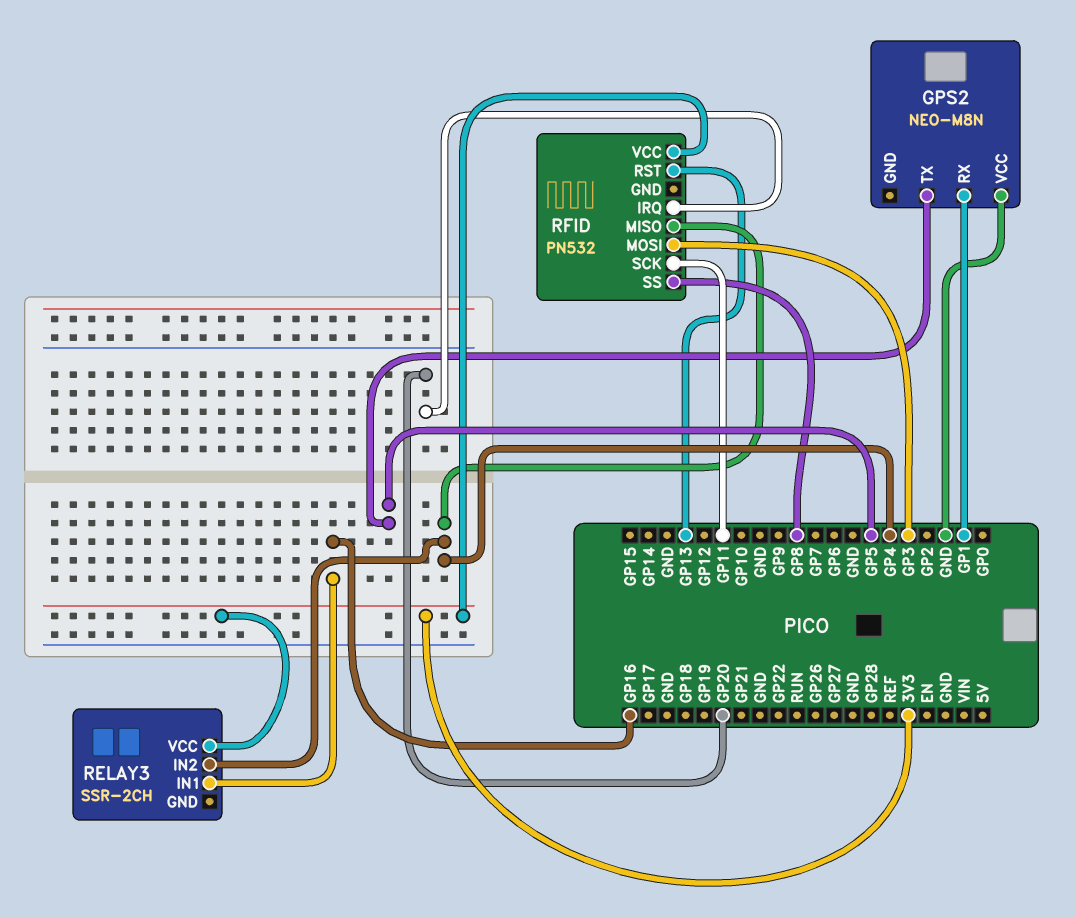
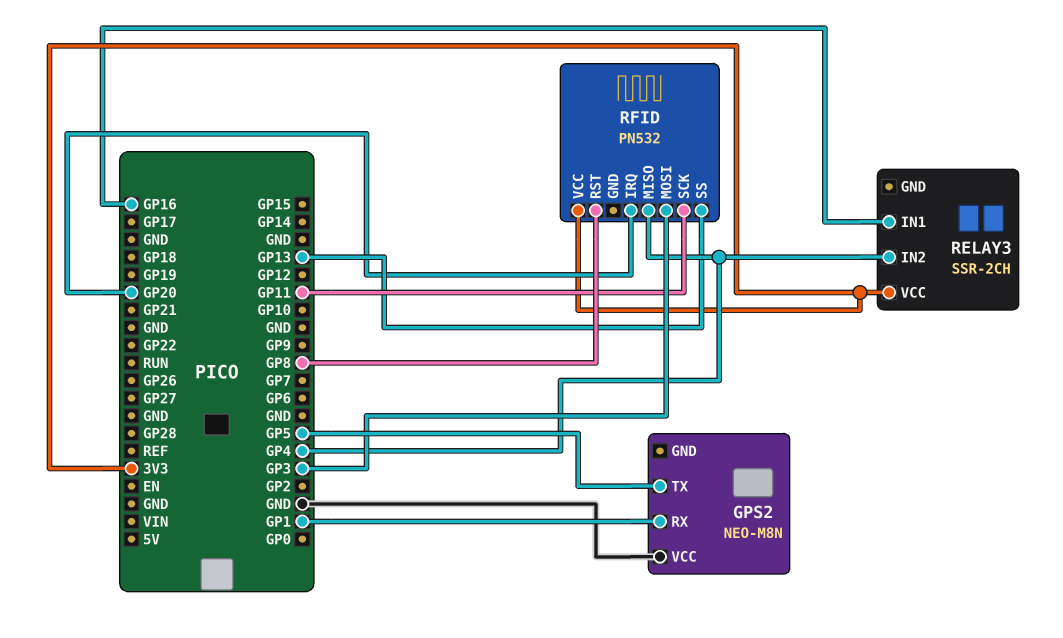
RFID pin RST: GP13 -> GP8
RFID pin SS: GP8 -> GP13

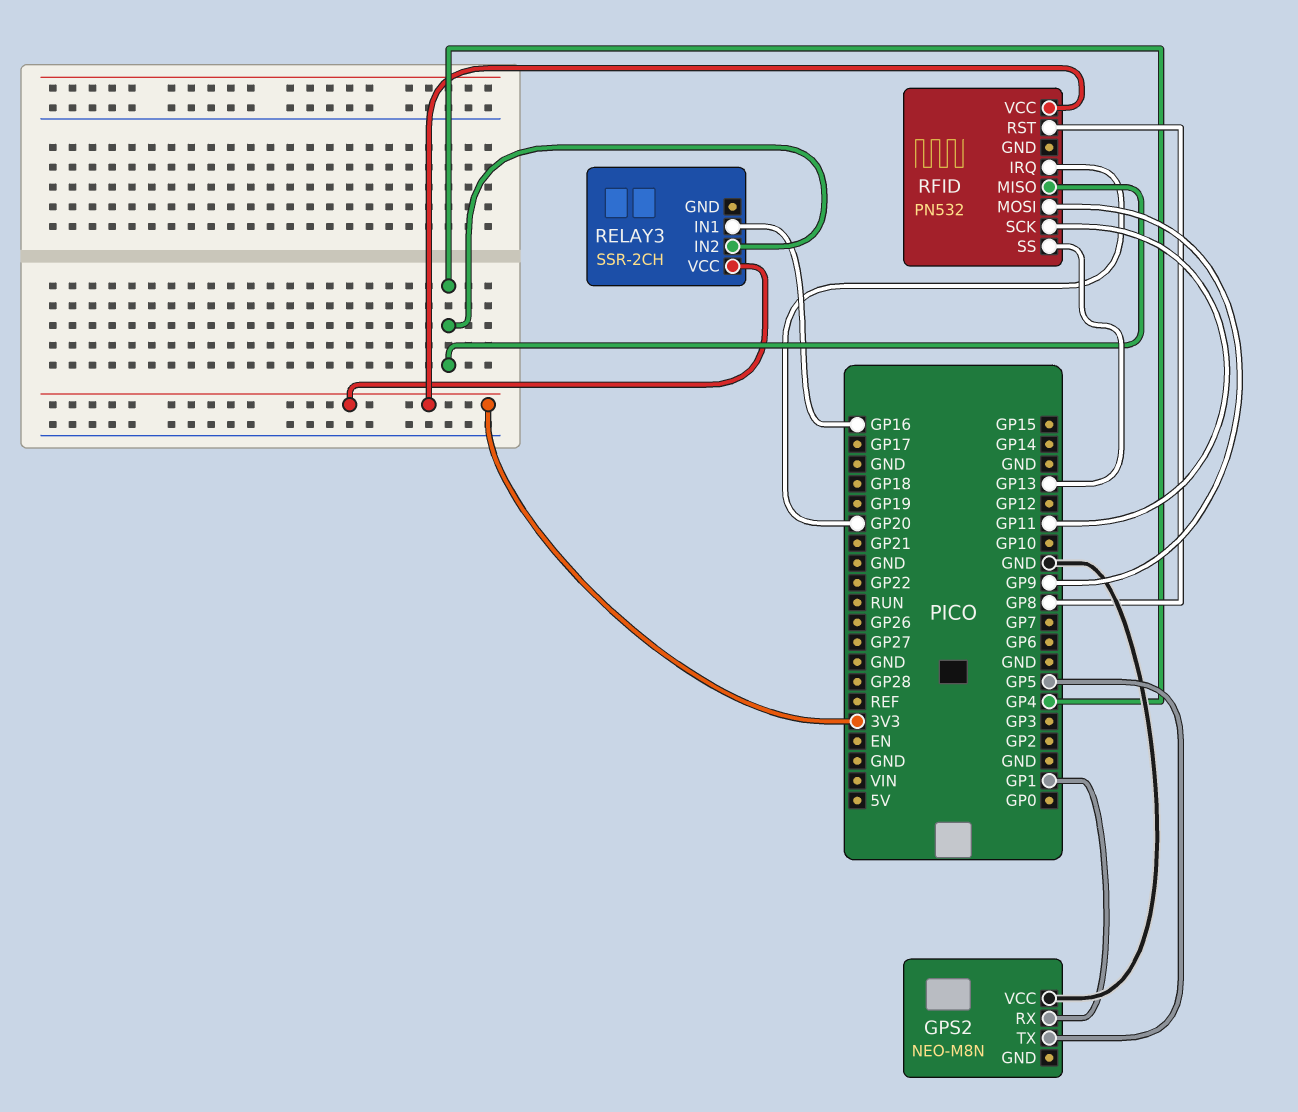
RFID pin MOSI: GP3 -> GP9

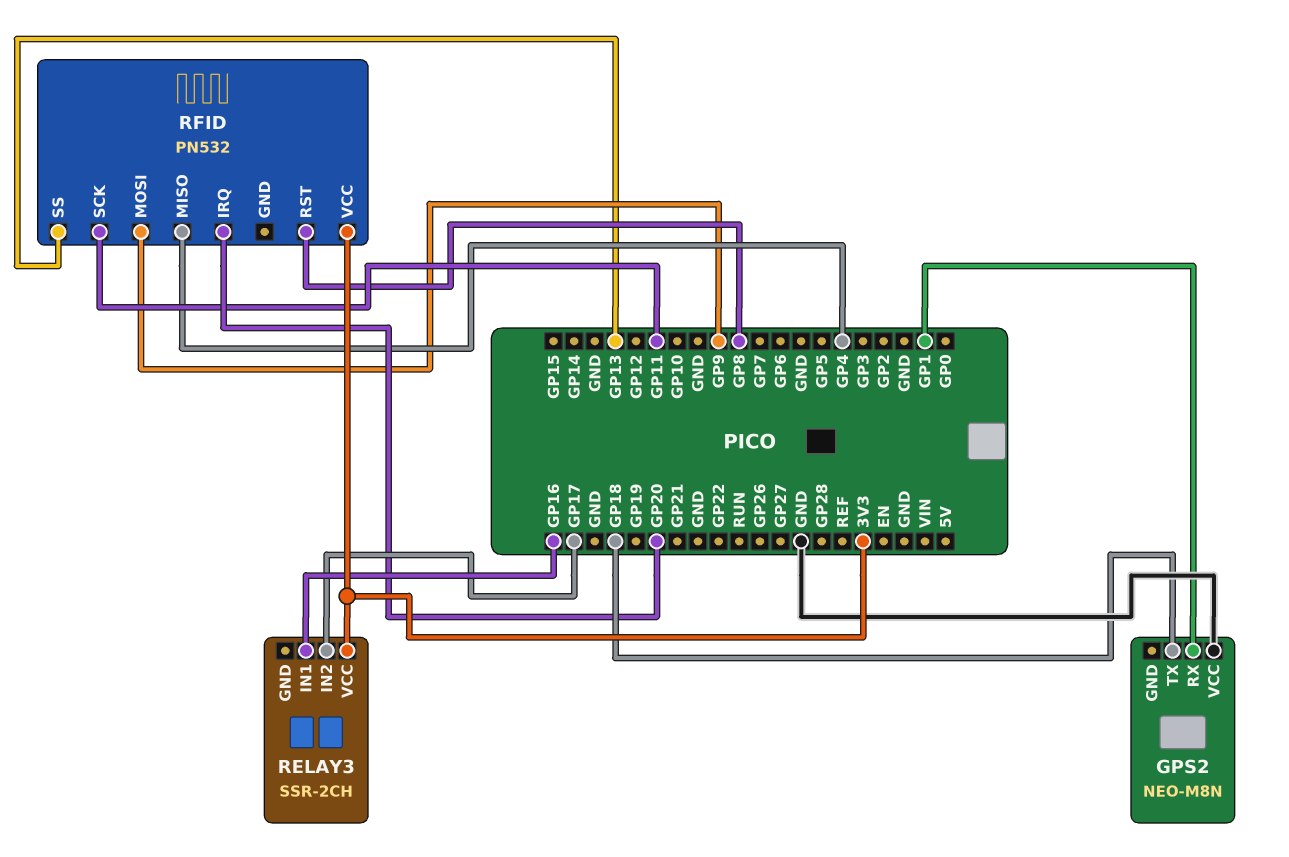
GPS2 pin TX: GP5 -> GP18
RELAY3 pin IN2: GP4 -> GP17

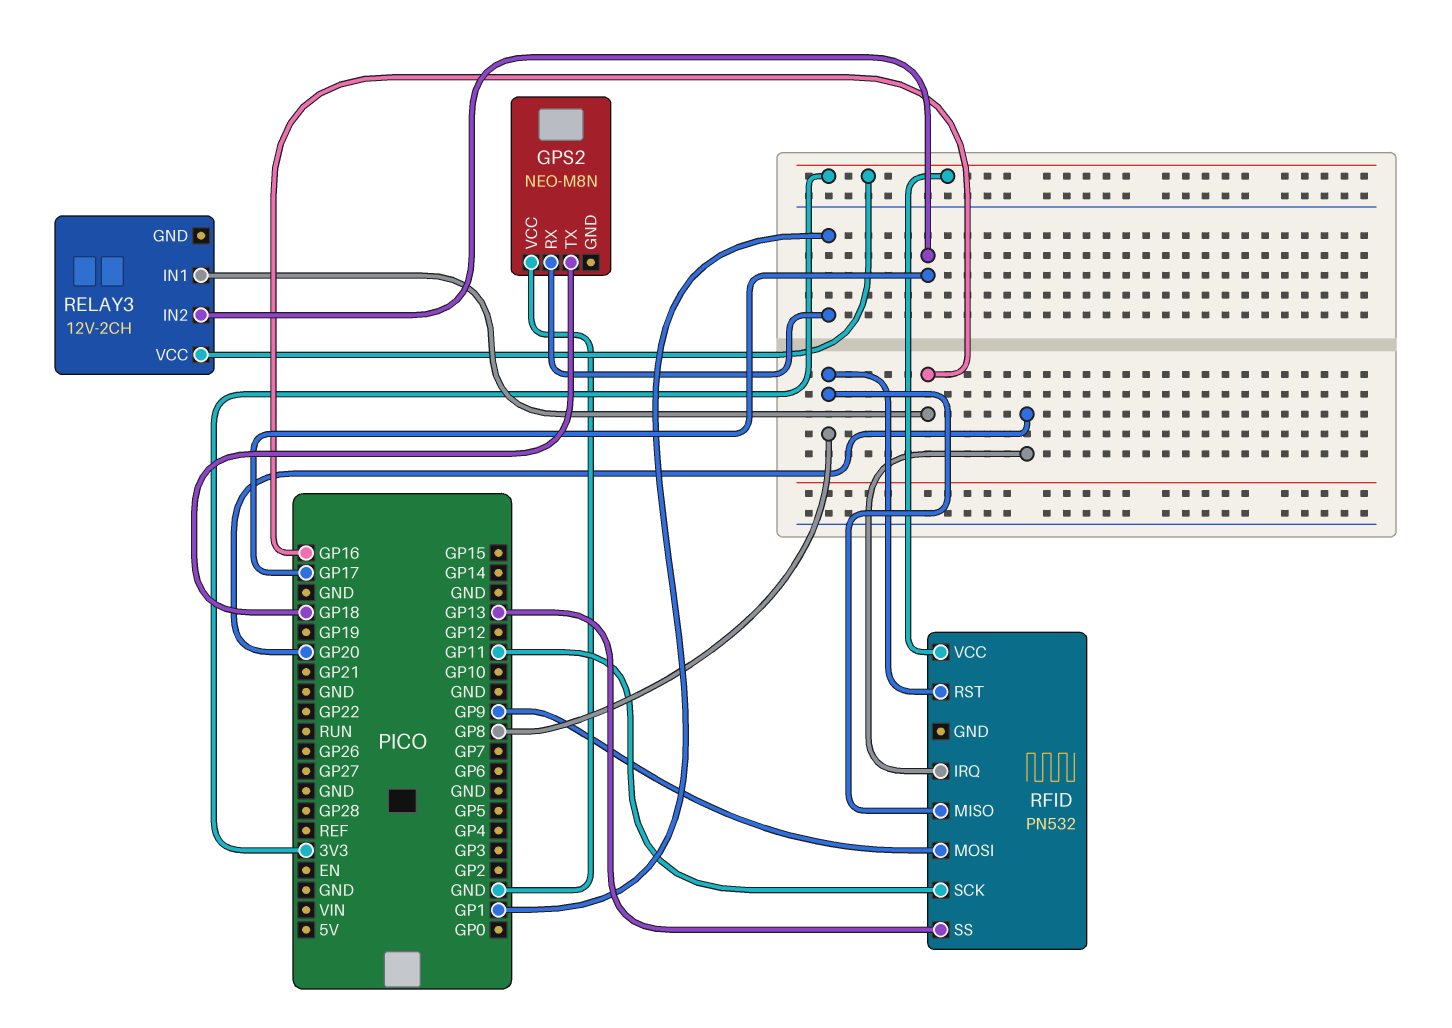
RELAY3: SSR-2CH -> 12V-2CH
RFID pin MISO: GP4 -> GP8

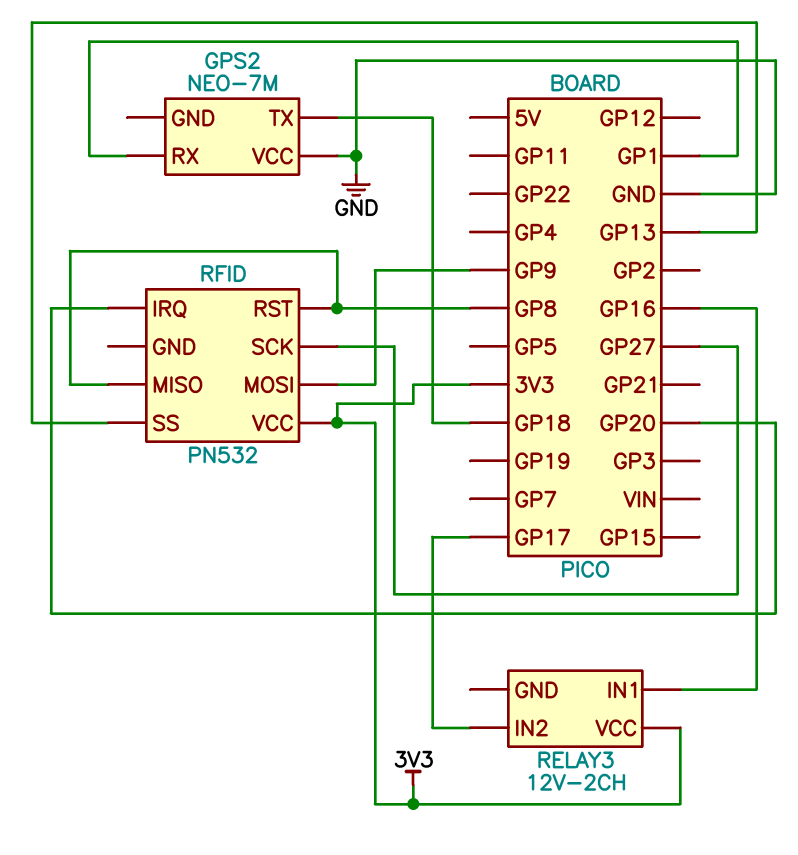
GPS2: NEO-M8N -> NEO-7M
RFID pin SCK: GP11 -> GP27

